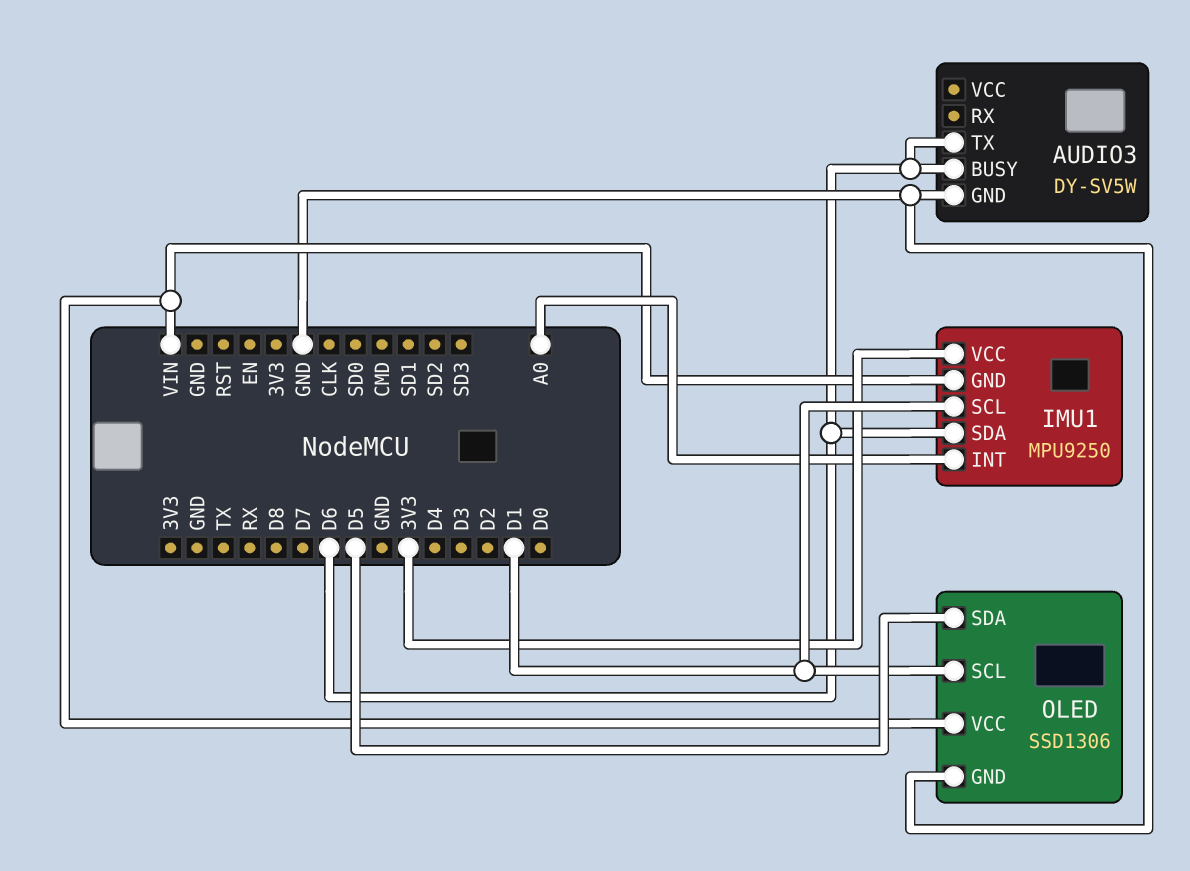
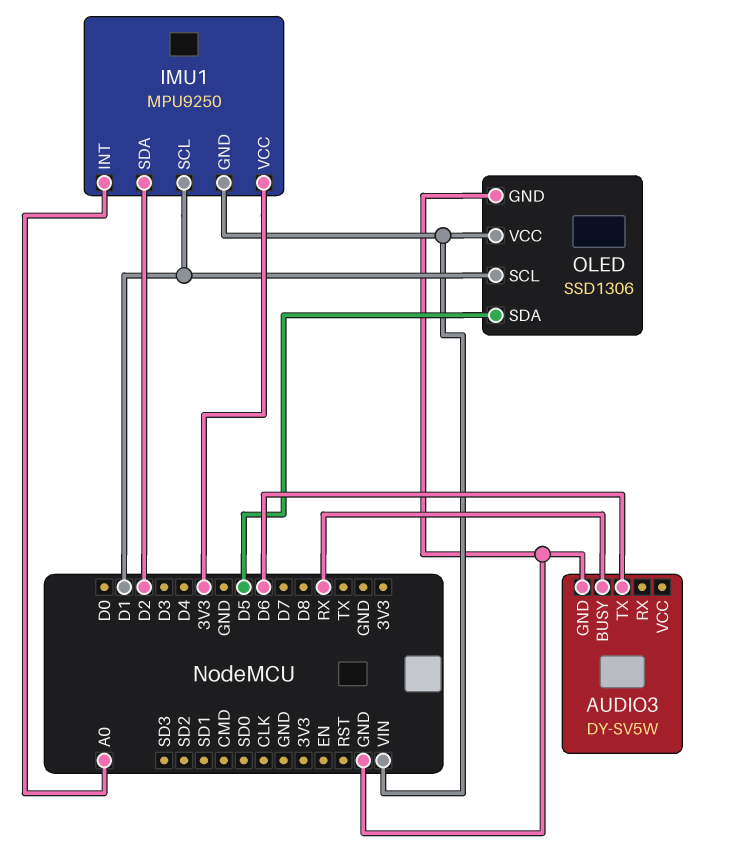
AUDIO3 pin BUSY: D6 -> RX
IMU1 pin SDA: D6 -> D2

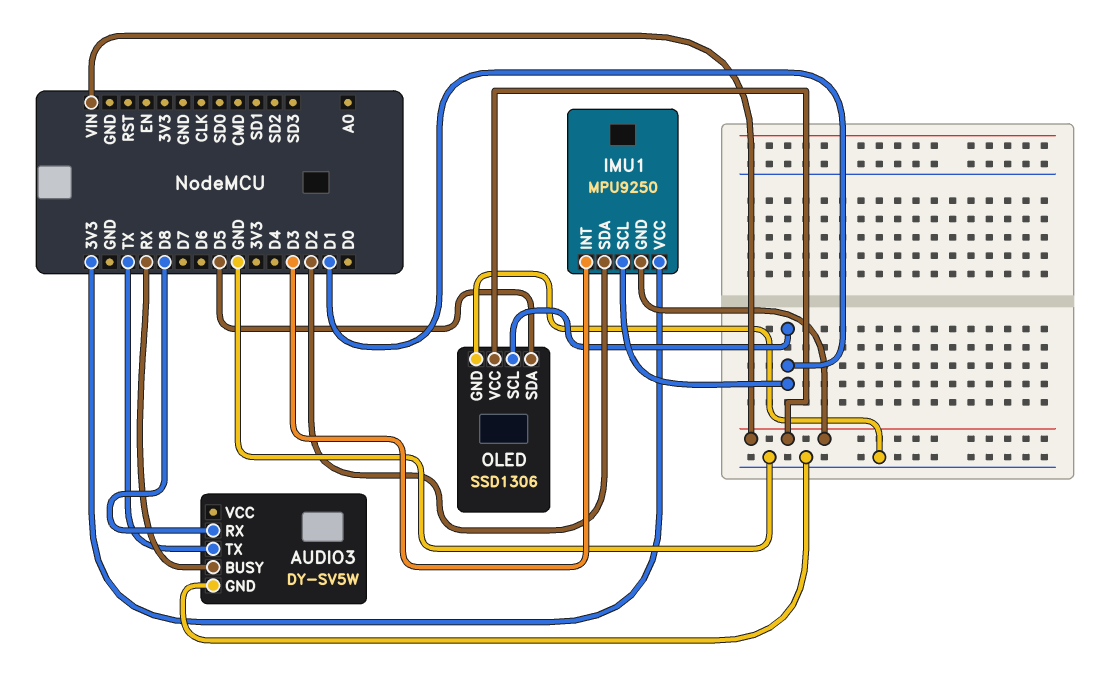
AUDIO3 pin RX: none -> D8
AUDIO3 pin TX: D6 -> TX
IMU1 pin INT: A0 -> D3

